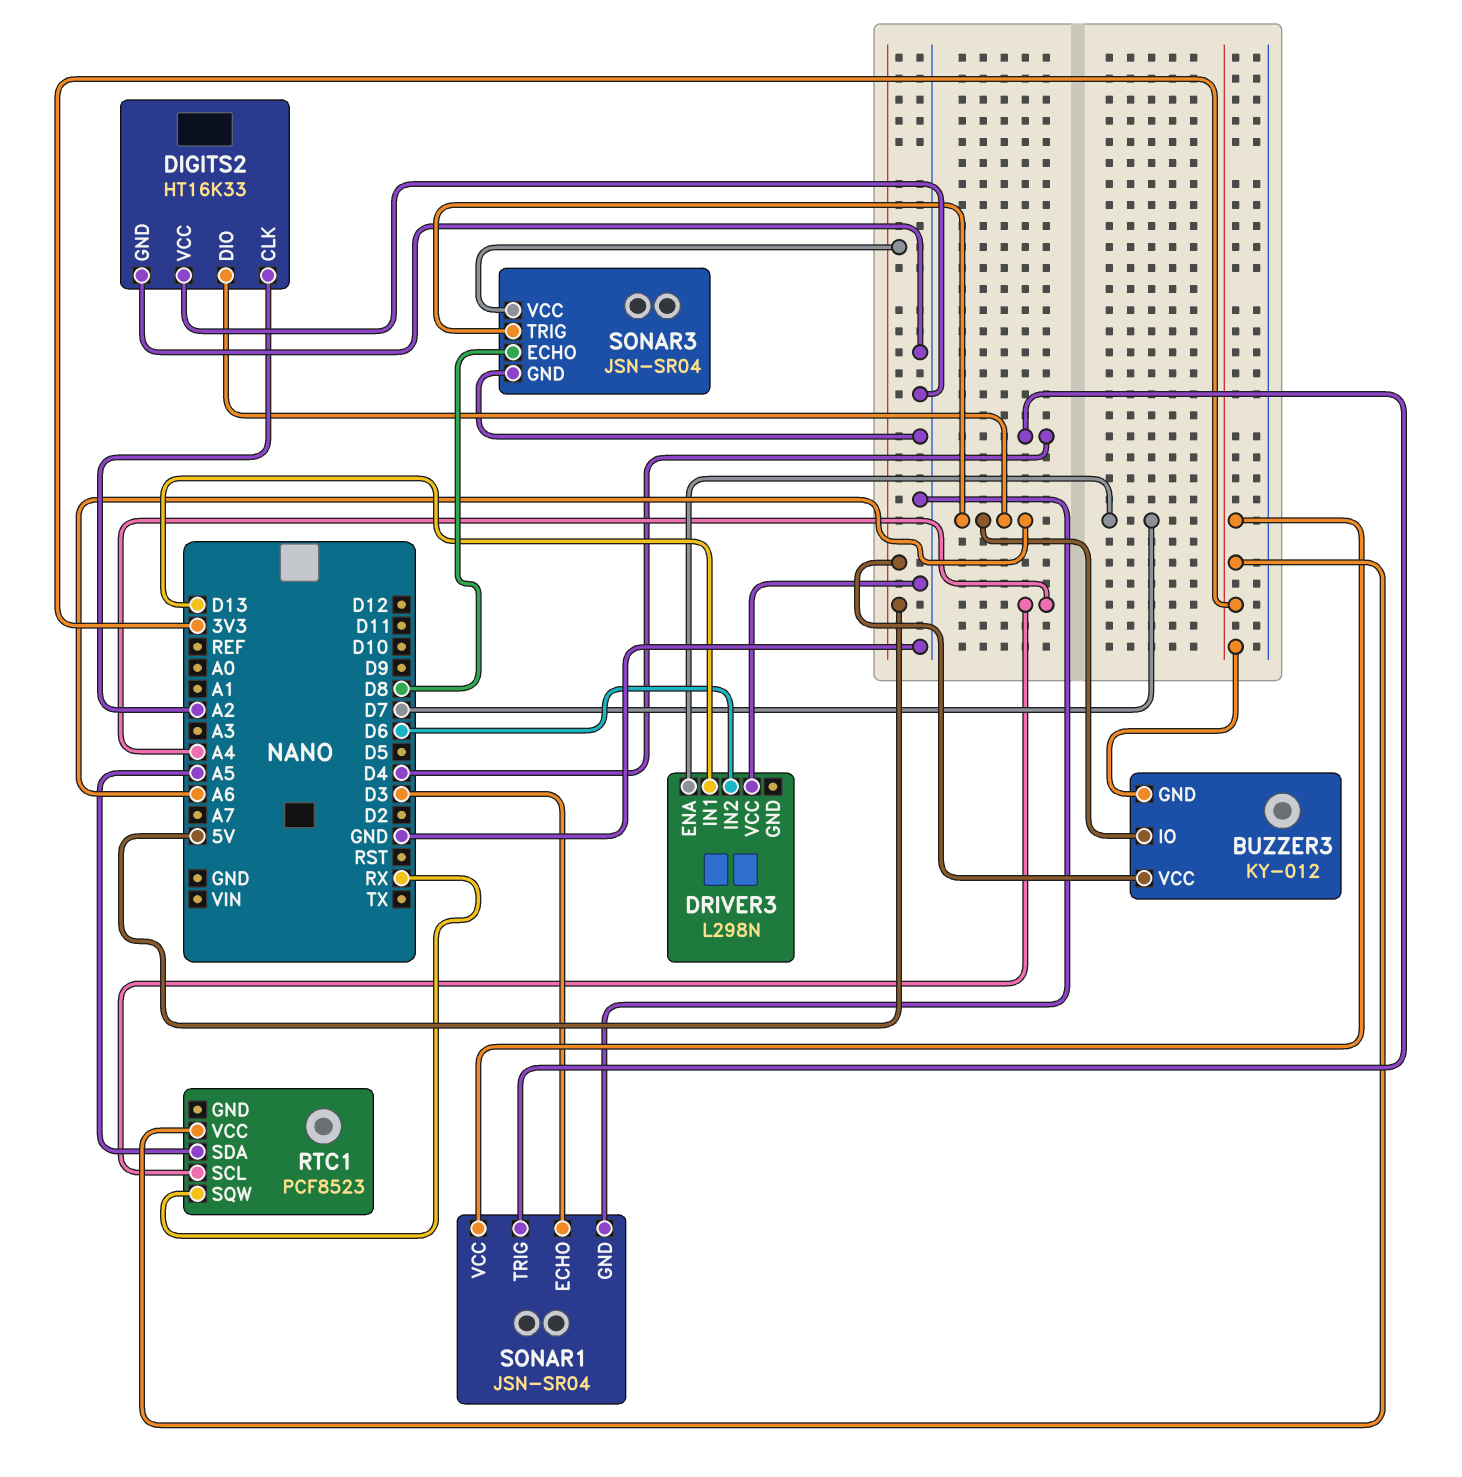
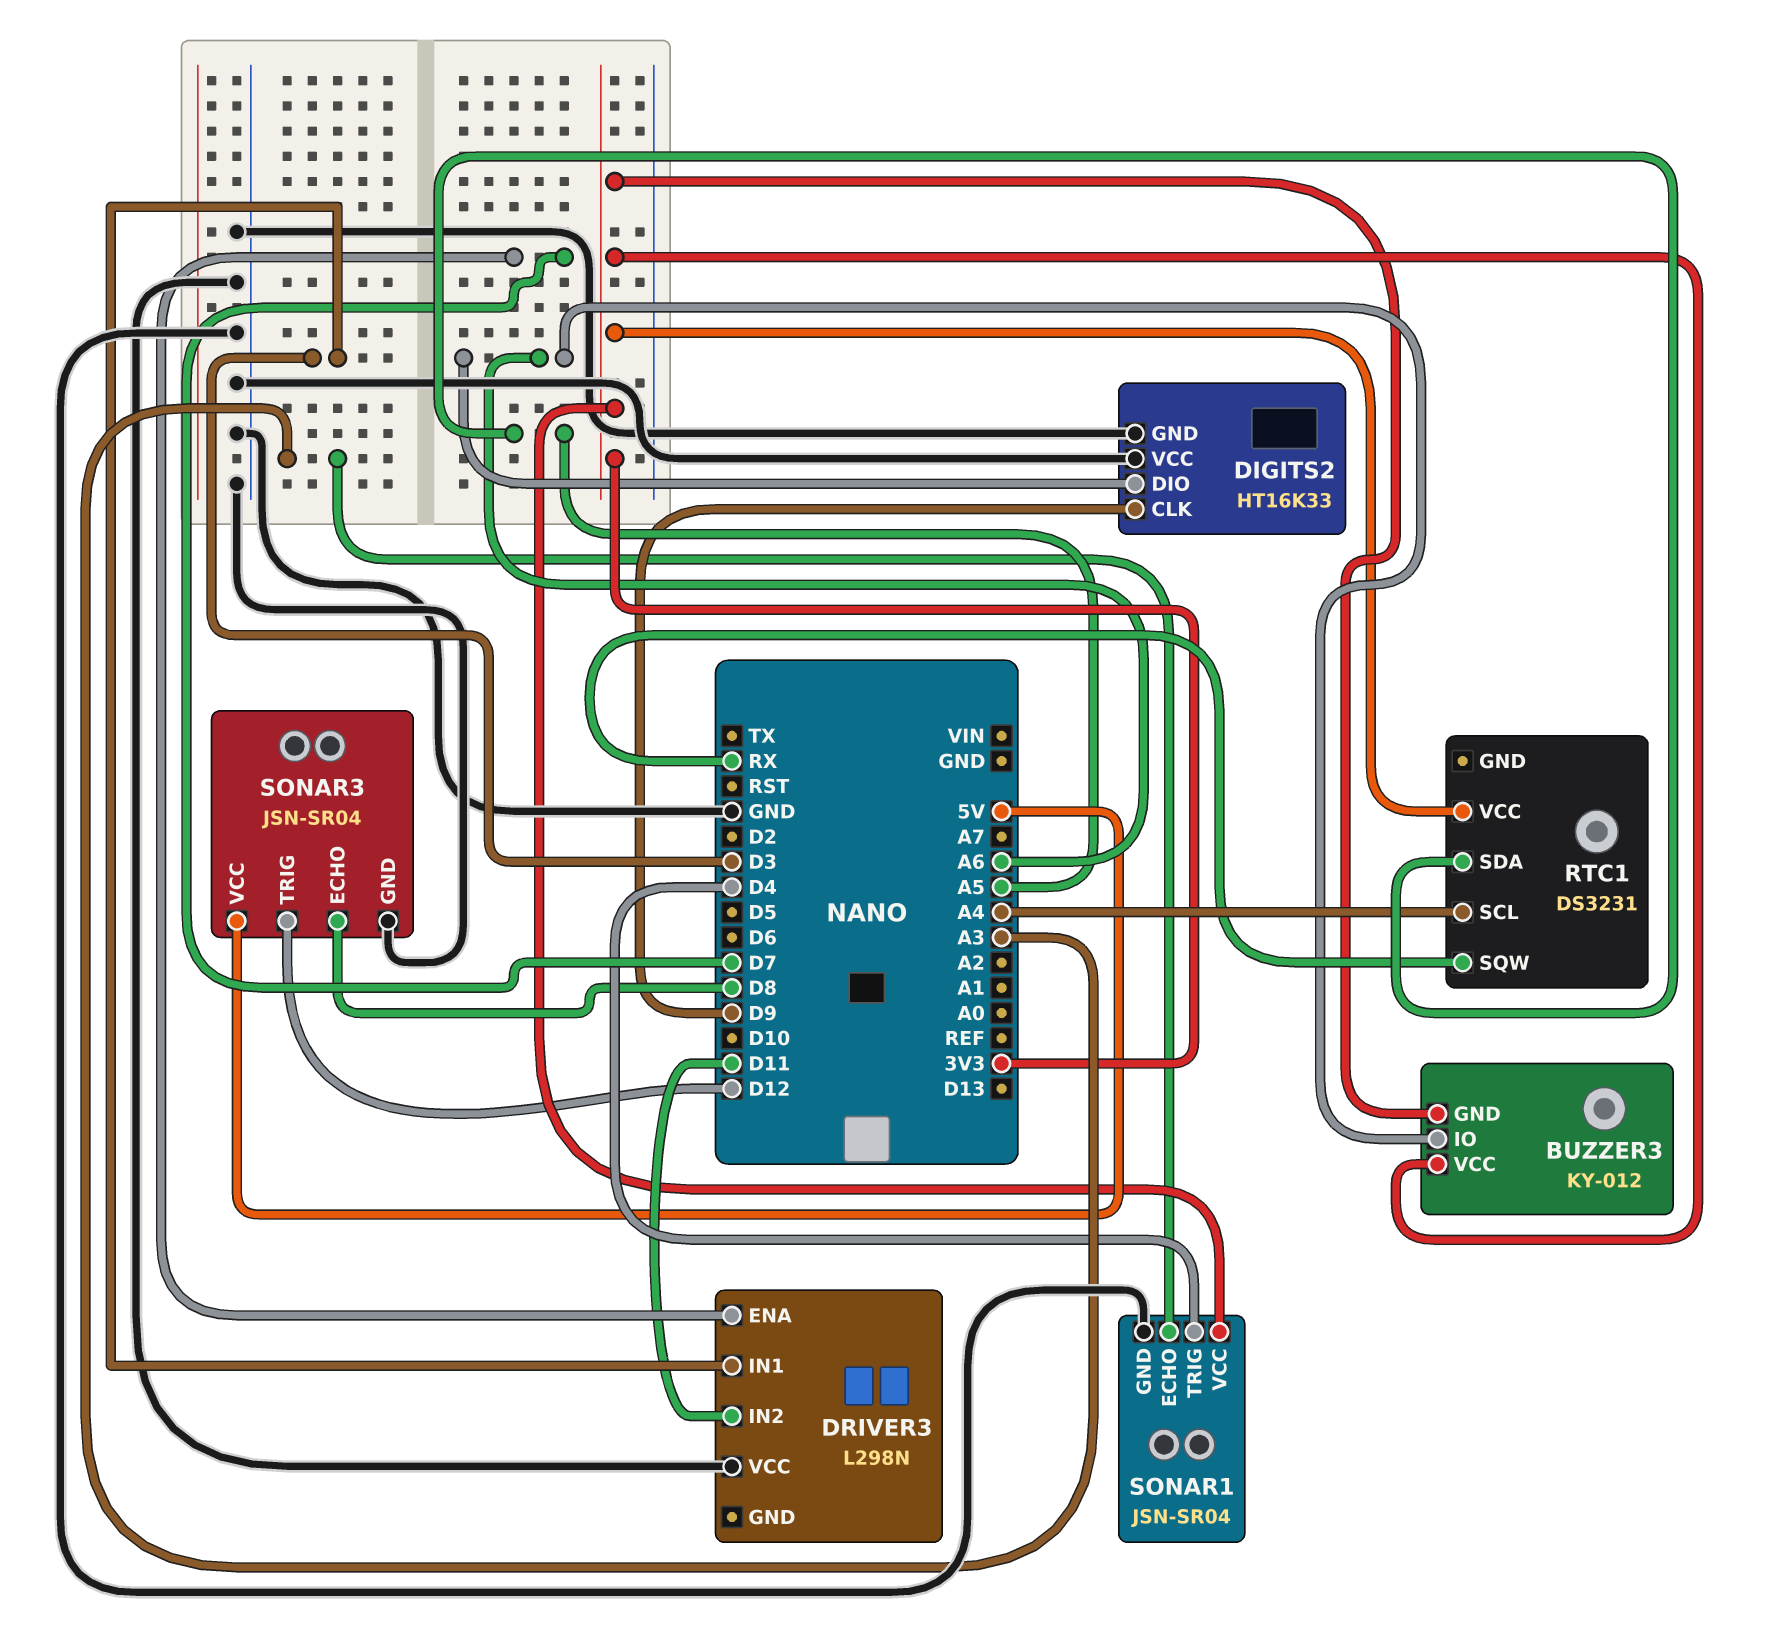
BUZZER3 pin VCC: 5V -> 3V3
DIGITS2 pin CLK: A2 -> D9
DRIVER3 pin IN1: D13 -> D3
DRIVER3 pin IN2: D6 -> D11
RTC1: PCF8523 -> DS3231
SONAR1 pin ECHO: D3 -> A3
SONAR3 pin TRIG: A6 -> D12

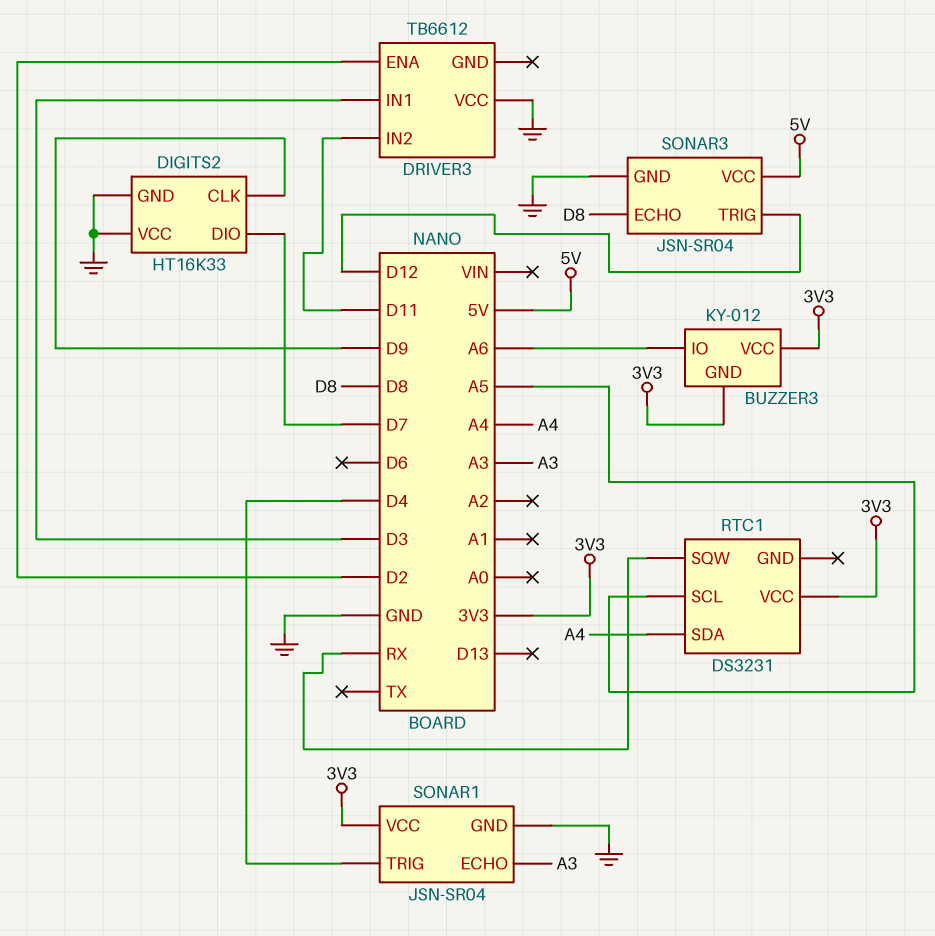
DIGITS2 pin DIO: A6 -> D7
DRIVER3: L298N -> TB6612
DRIVER3 pin ENA: D7 -> D2
RTC1 pin SCL: A4 -> A5
RTC1 pin SDA: A5 -> A4

